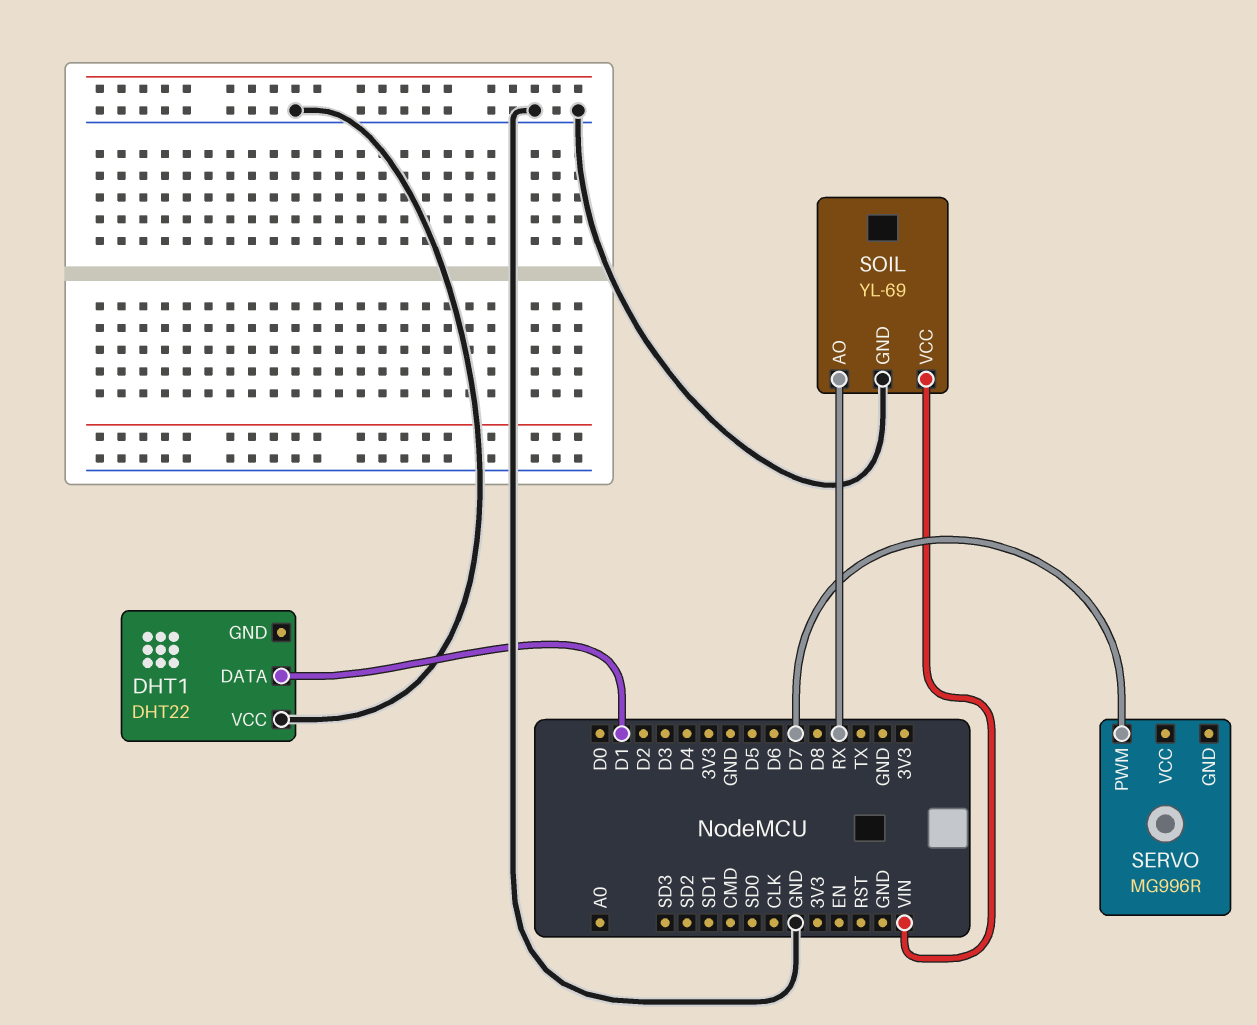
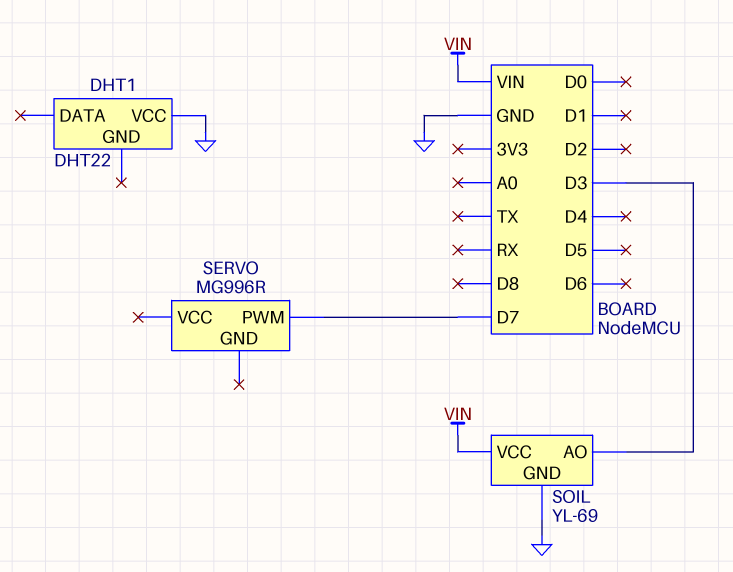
DHT1 pin DATA: D1 -> none
SOIL pin AO: RX -> D3

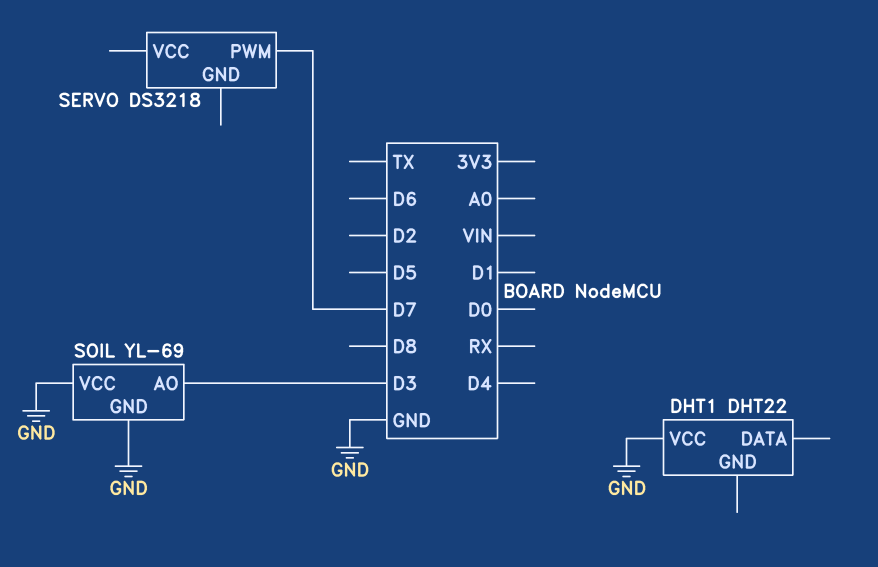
SERVO: MG996R -> DS3218
SOIL pin VCC: VIN -> GND

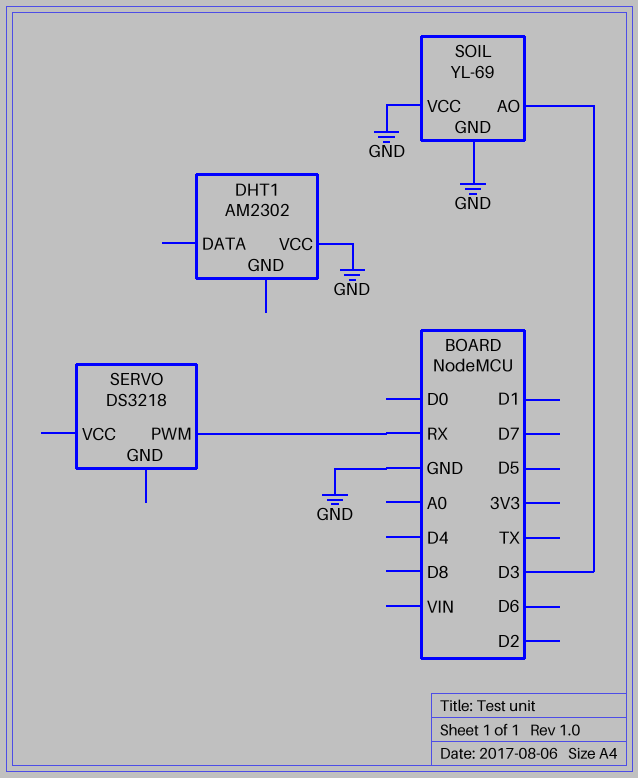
DHT1: DHT22 -> AM2302
SERVO pin PWM: D7 -> RX

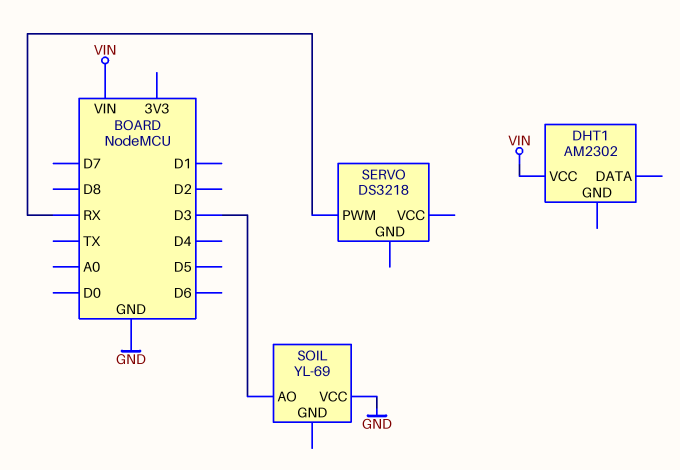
DHT1 pin VCC: GND -> VIN
SOIL pin GND: GND -> none

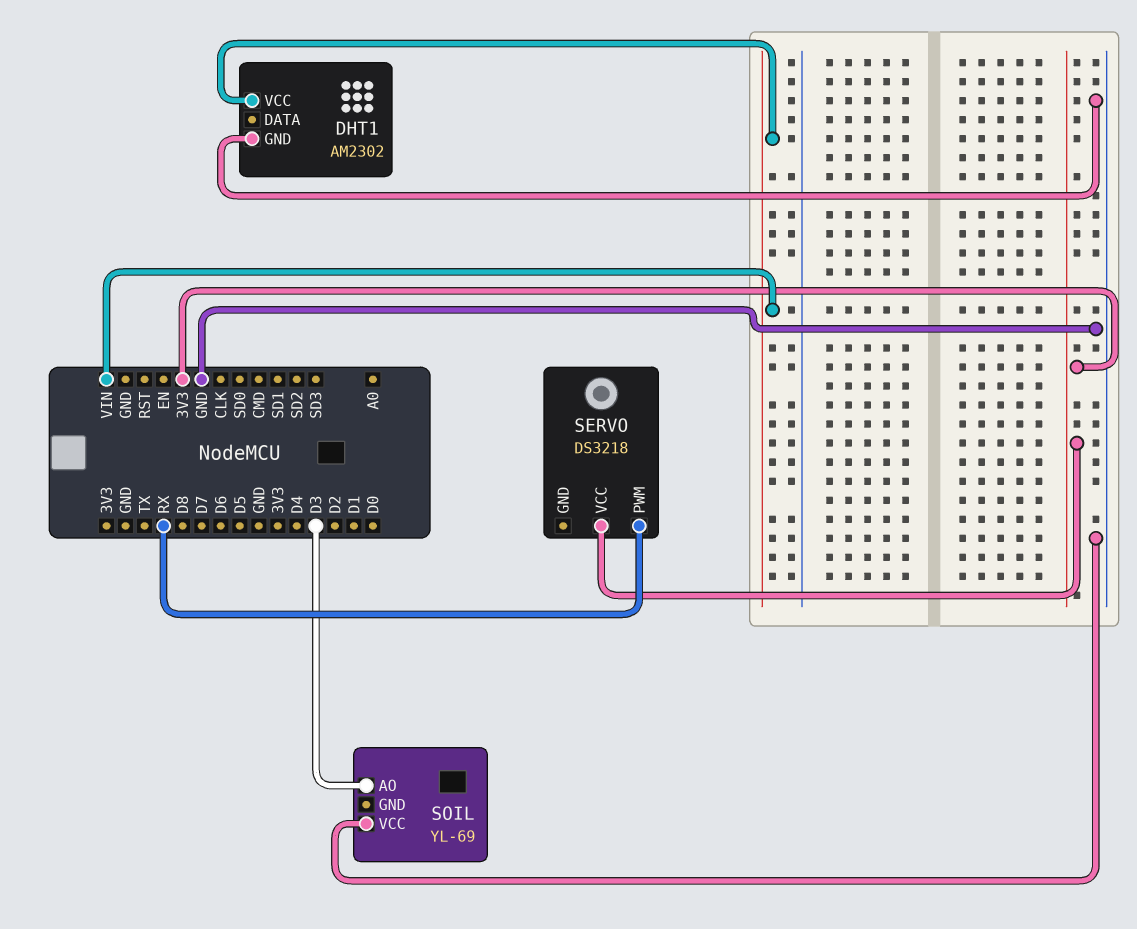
DHT1 pin GND: none -> GND
SERVO pin VCC: none -> 3V3

